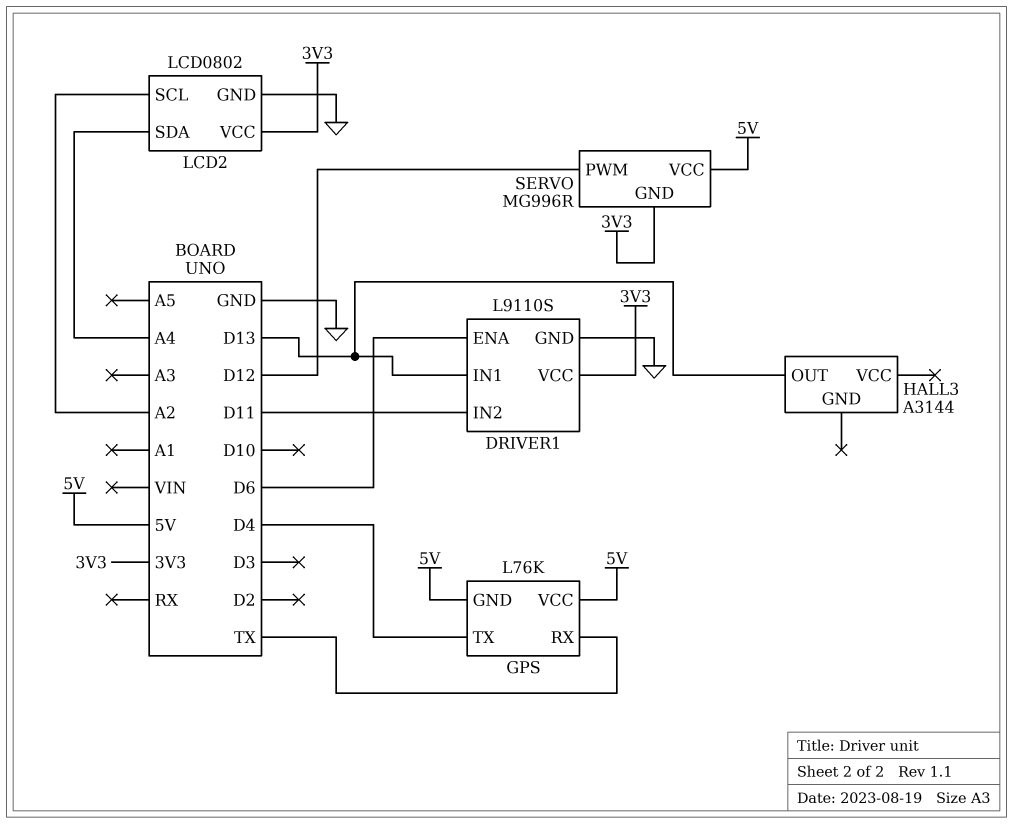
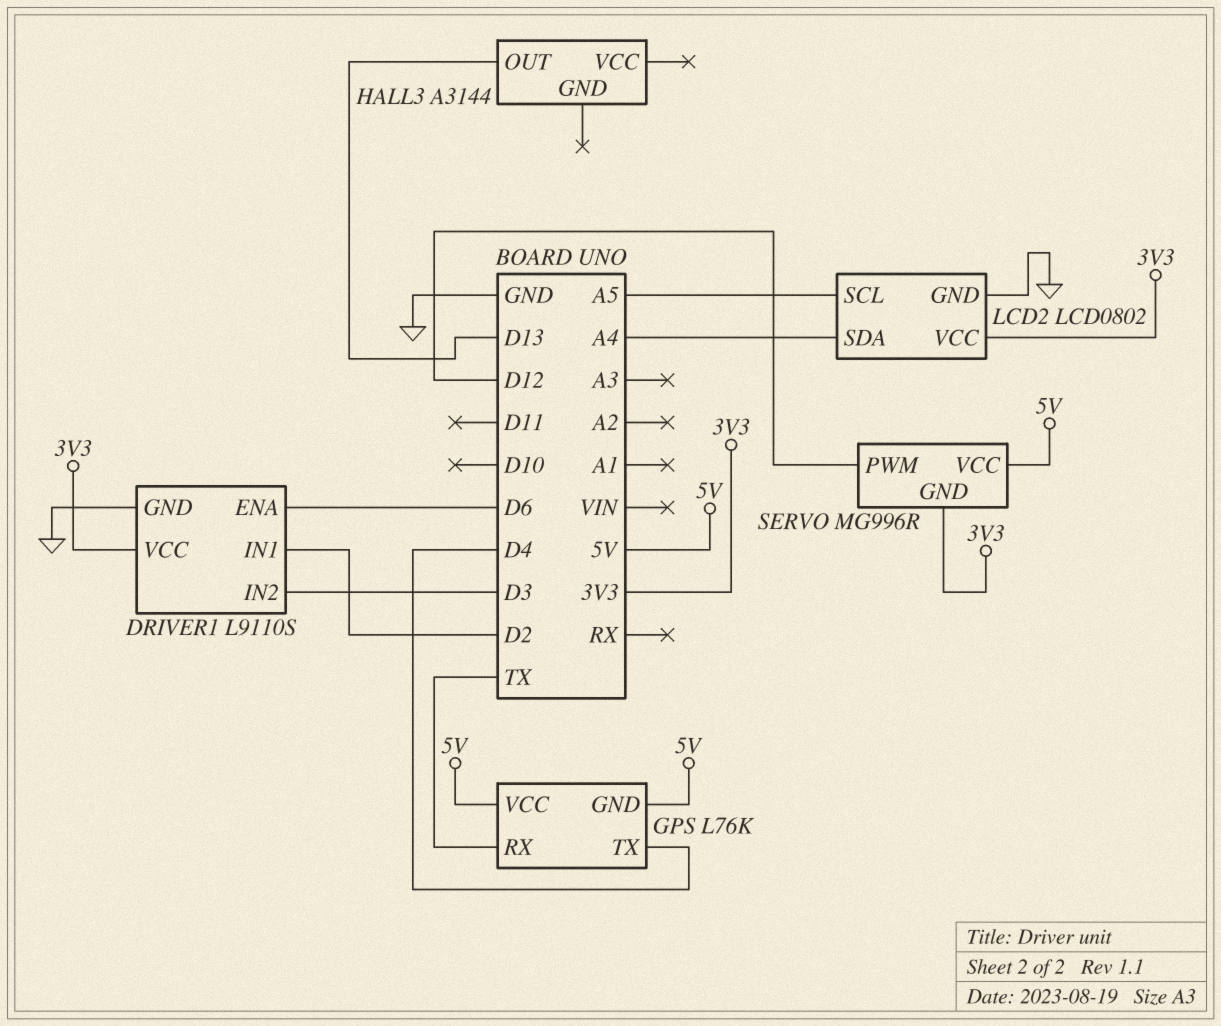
DRIVER1 pin IN1: D13 -> D2
DRIVER1 pin IN2: D11 -> D3
LCD2 pin SCL: A2 -> A5

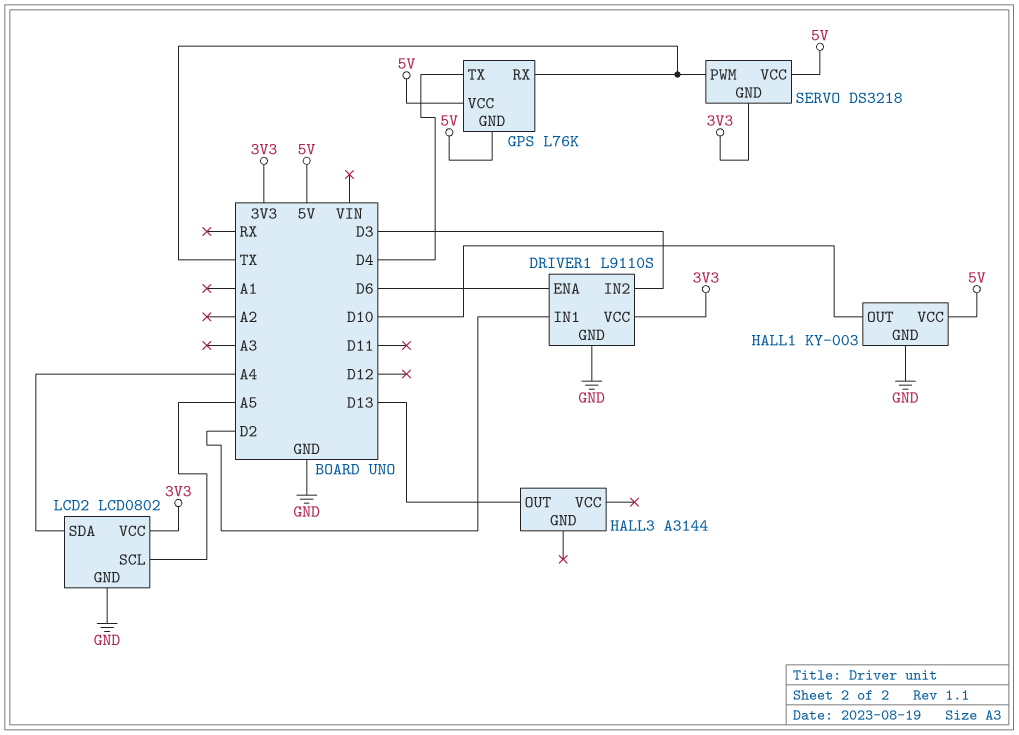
HALL1: none -> KY-003
HALL1 pin GND: none -> GND
HALL1 pin OUT: none -> D10
HALL1 pin VCC: none -> 5V
SERVO: MG996R -> DS3218
SERVO pin PWM: D12 -> TX

